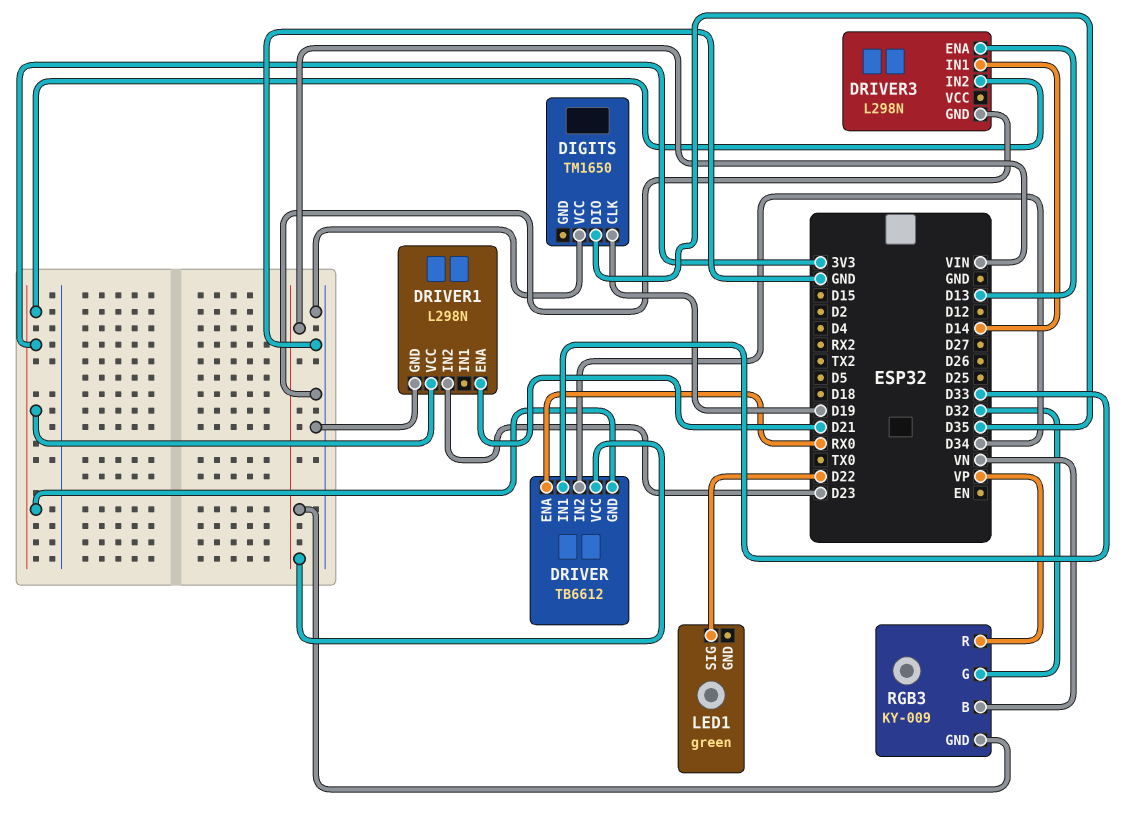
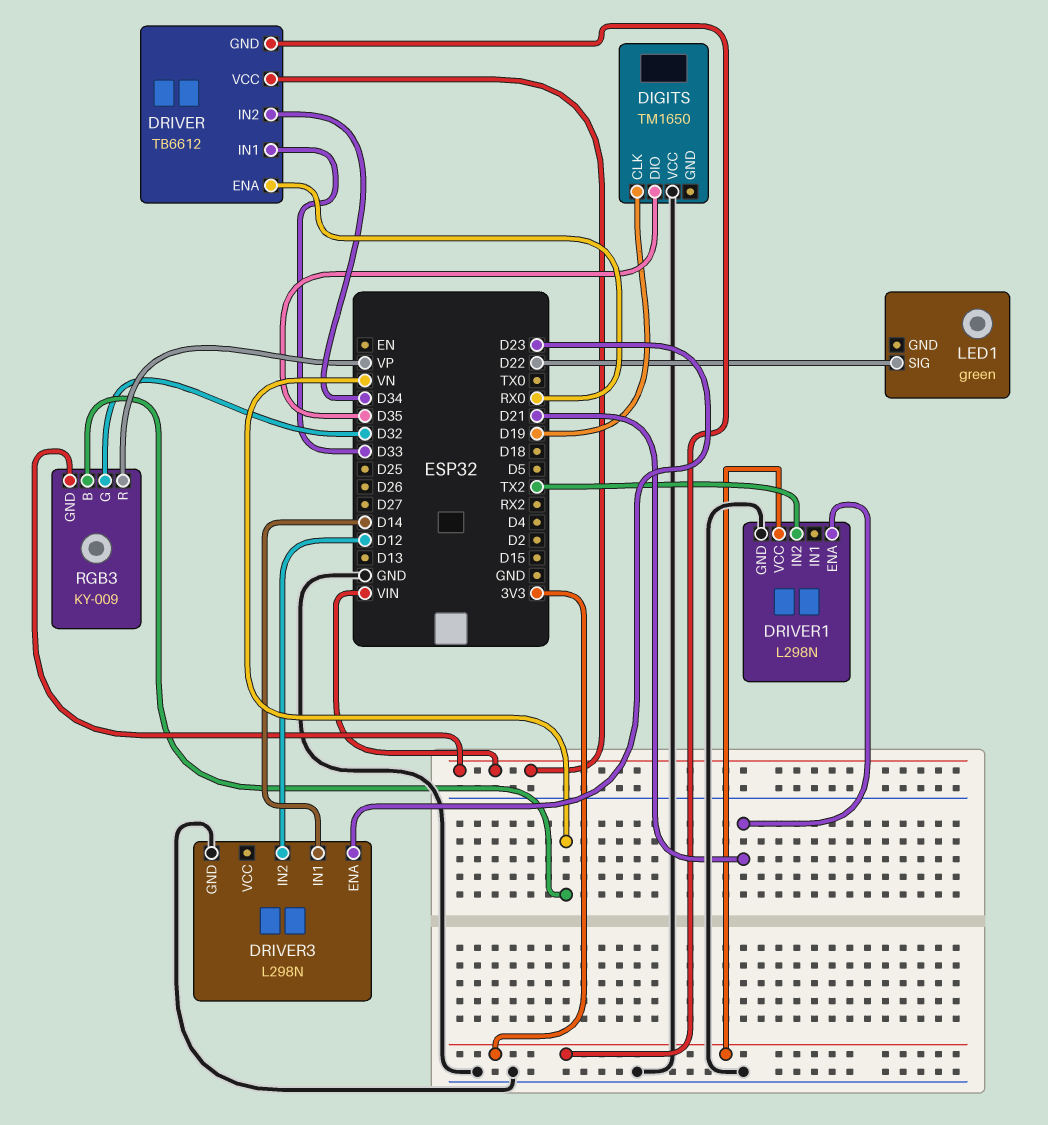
DRIVER1 pin IN2: D23 -> TX2
DRIVER3 pin ENA: D13 -> D23
DRIVER3 pin IN2: 3V3 -> D12

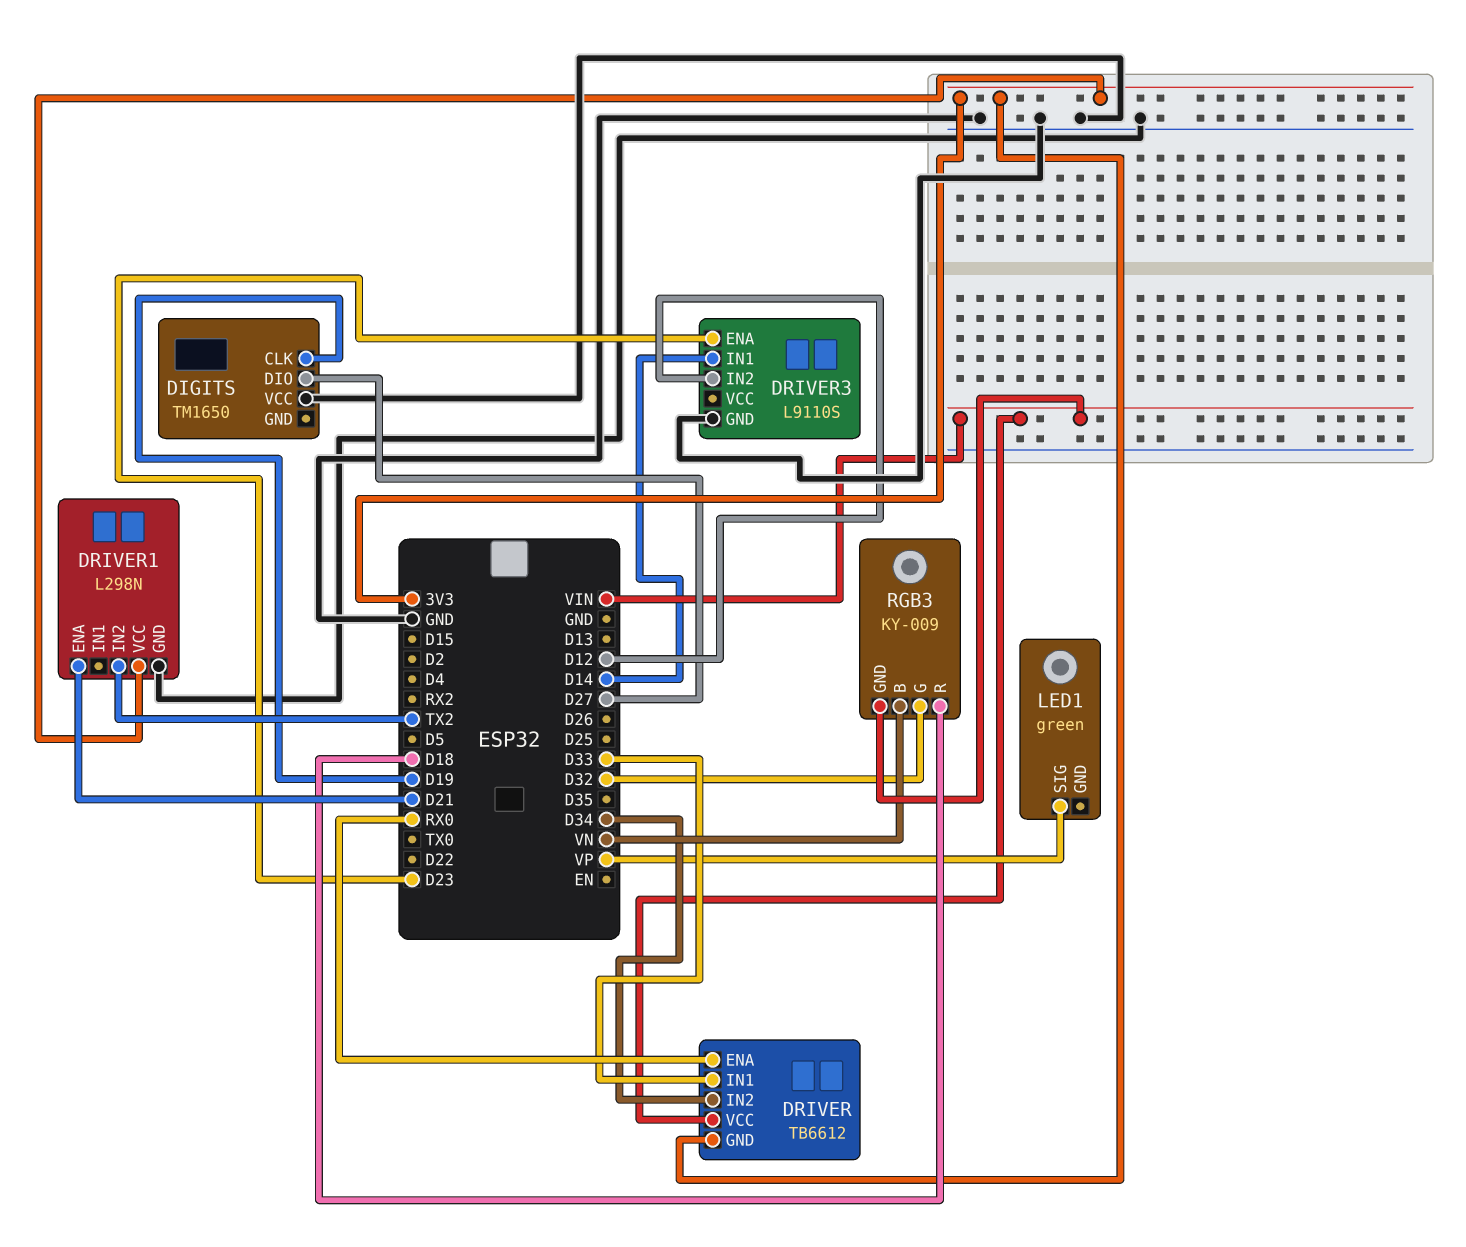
DIGITS pin DIO: D35 -> D27
DRIVER3: L298N -> L9110S
LED1 pin SIG: D22 -> VP
RGB3 pin R: VP -> D18

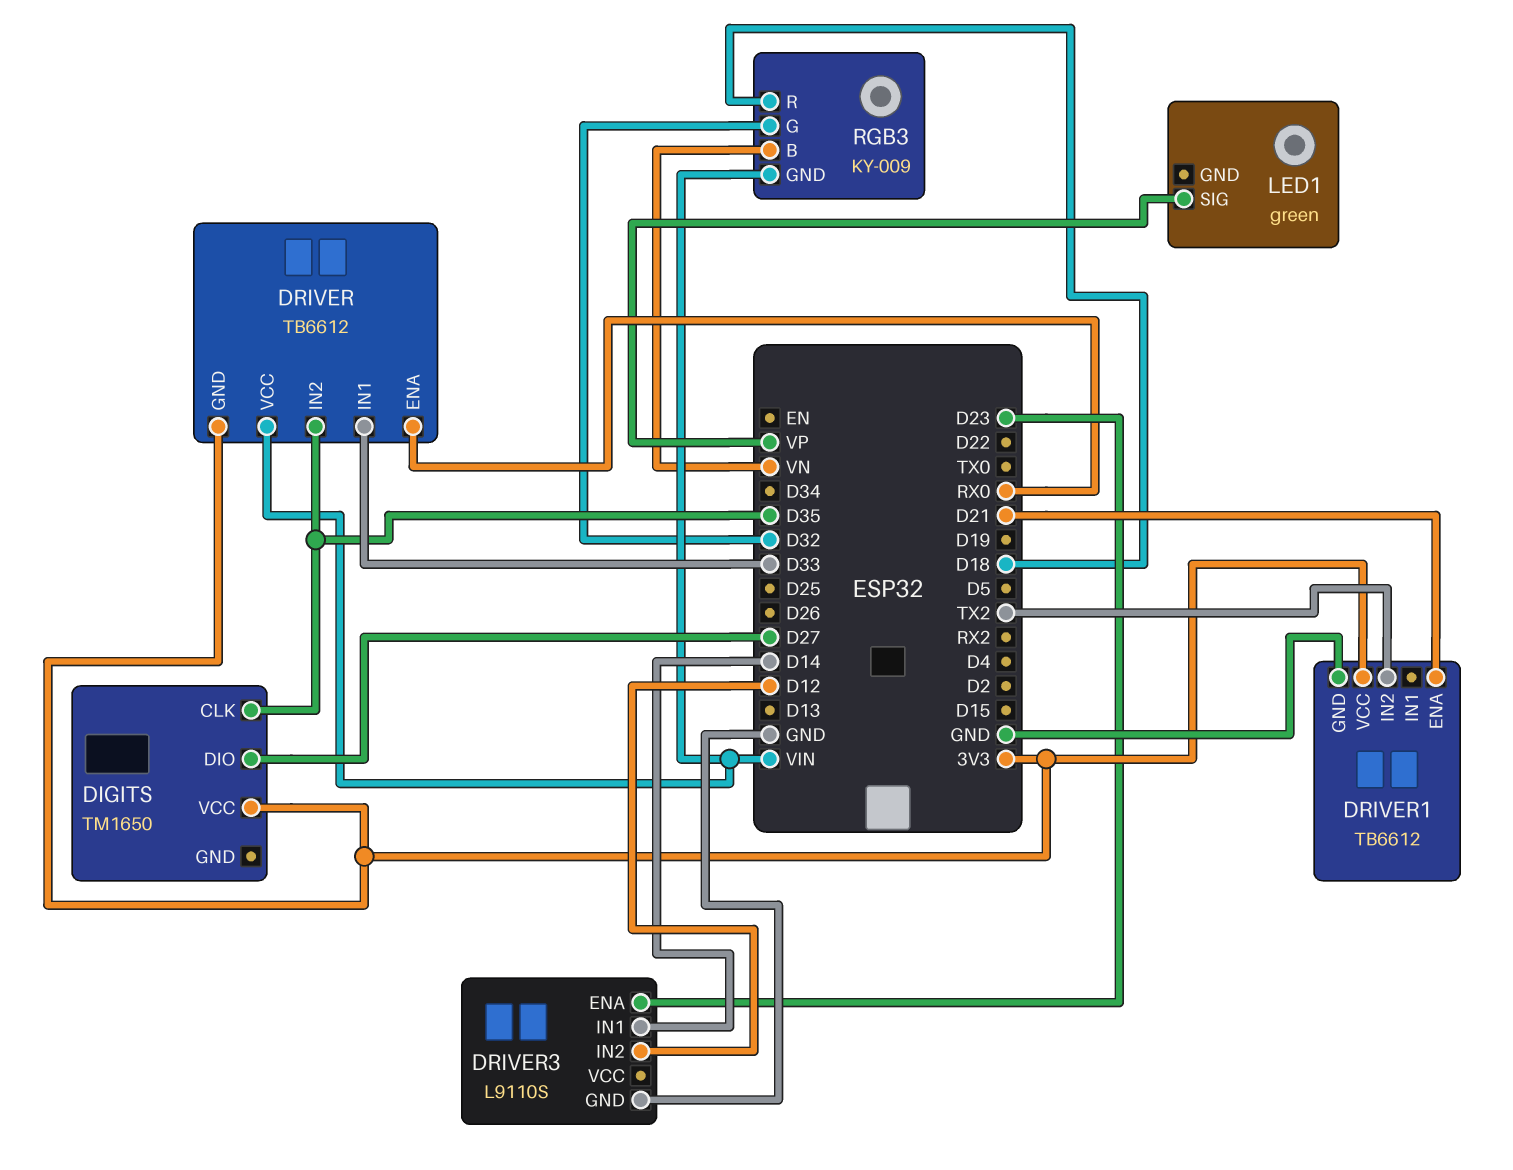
DIGITS pin CLK: D19 -> D35
DIGITS pin VCC: GND -> 3V3
DRIVER pin IN2: D34 -> D35
DRIVER1: L298N -> TB6612

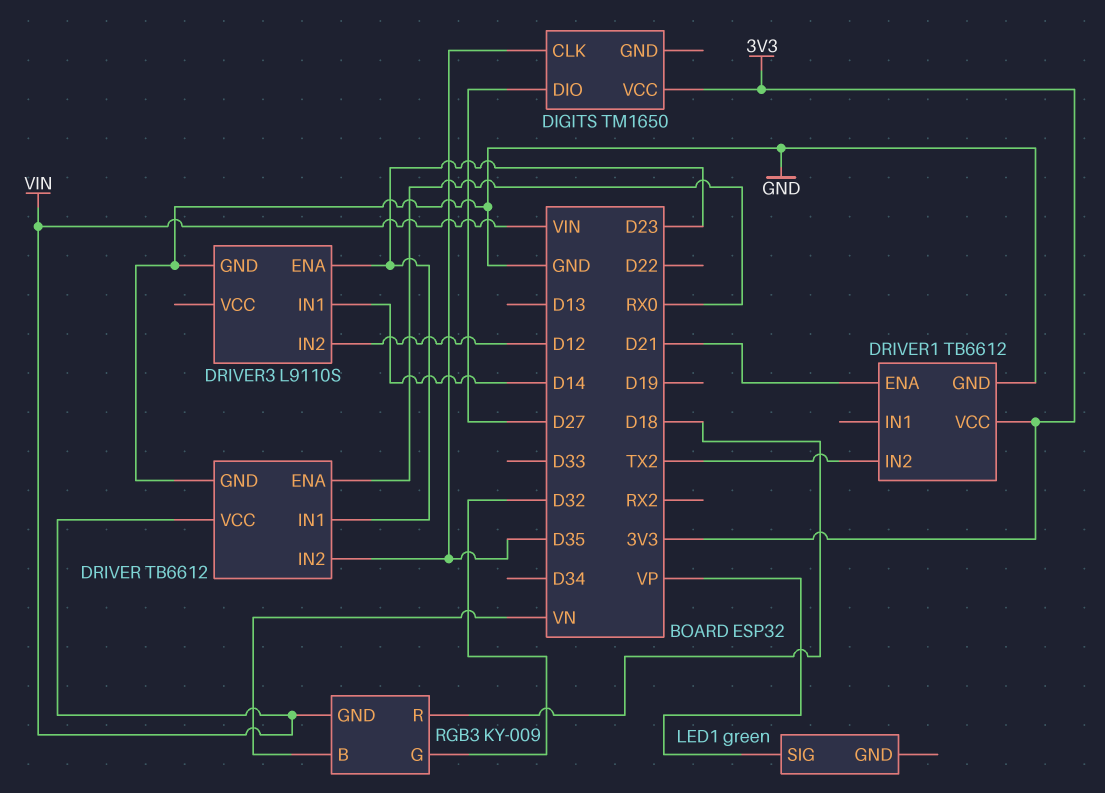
DRIVER pin GND: 3V3 -> GND
DRIVER pin IN1: D33 -> D23

